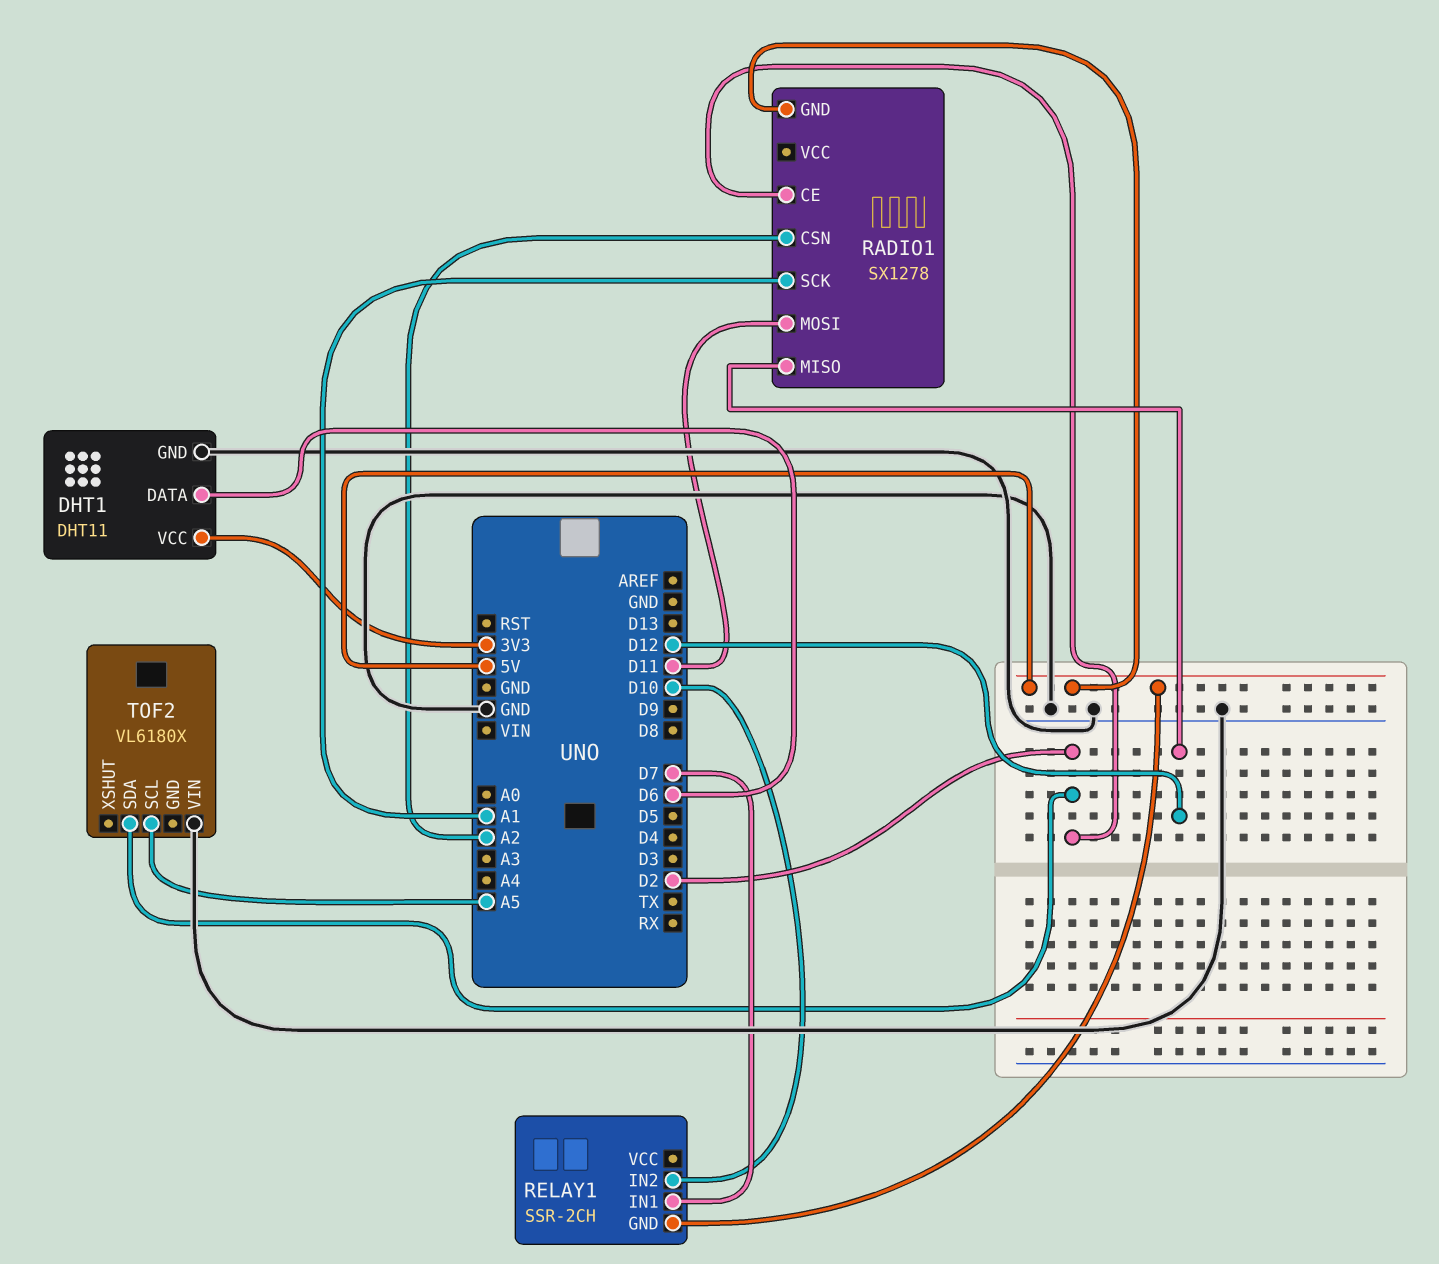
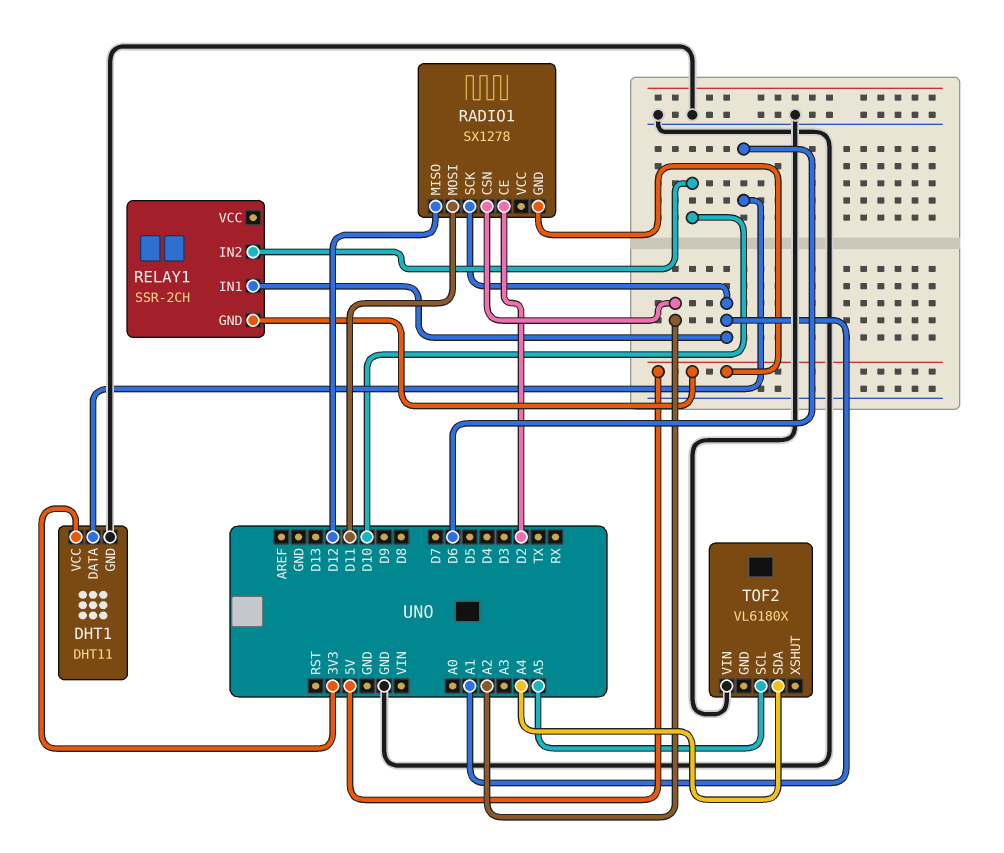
RELAY1 pin IN1: D7 -> A1
TOF2 pin SDA: D2 -> A4

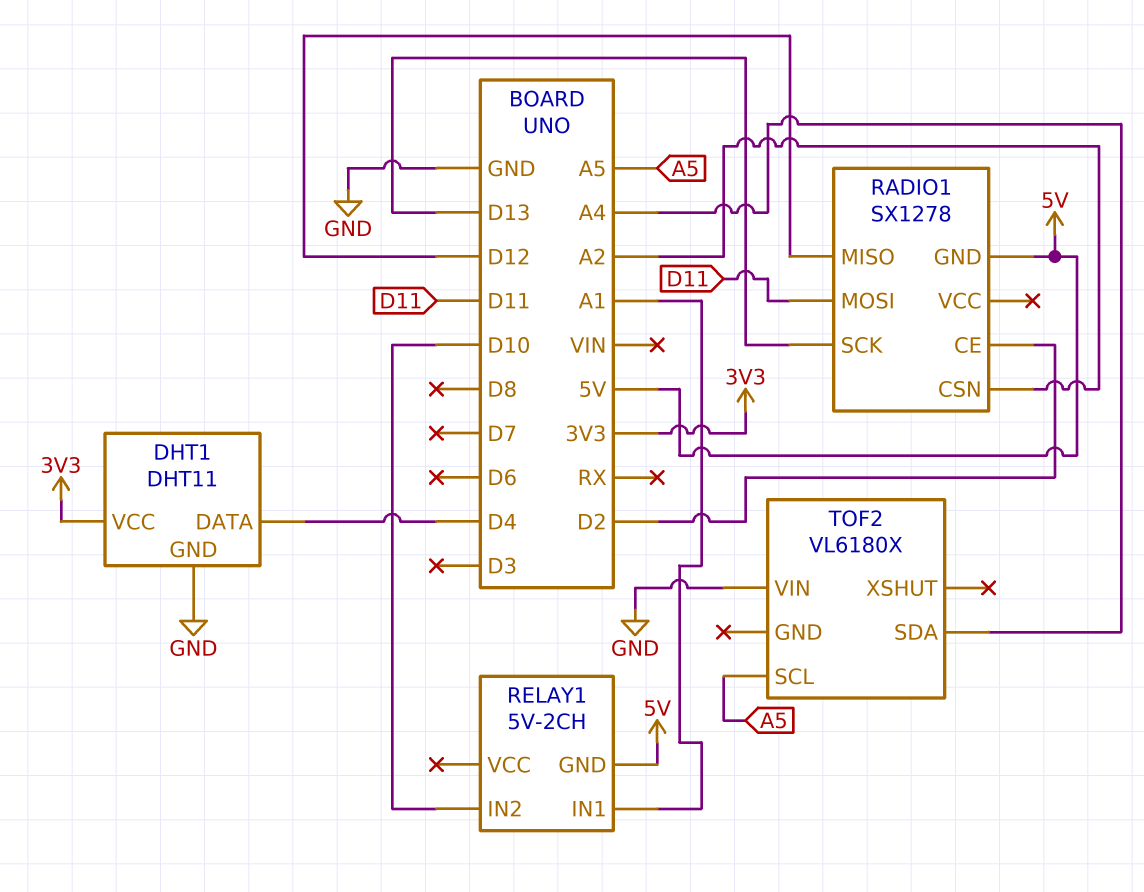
DHT1 pin DATA: D6 -> D4
RADIO1 pin SCK: A1 -> D13
RELAY1: SSR-2CH -> 5V-2CH

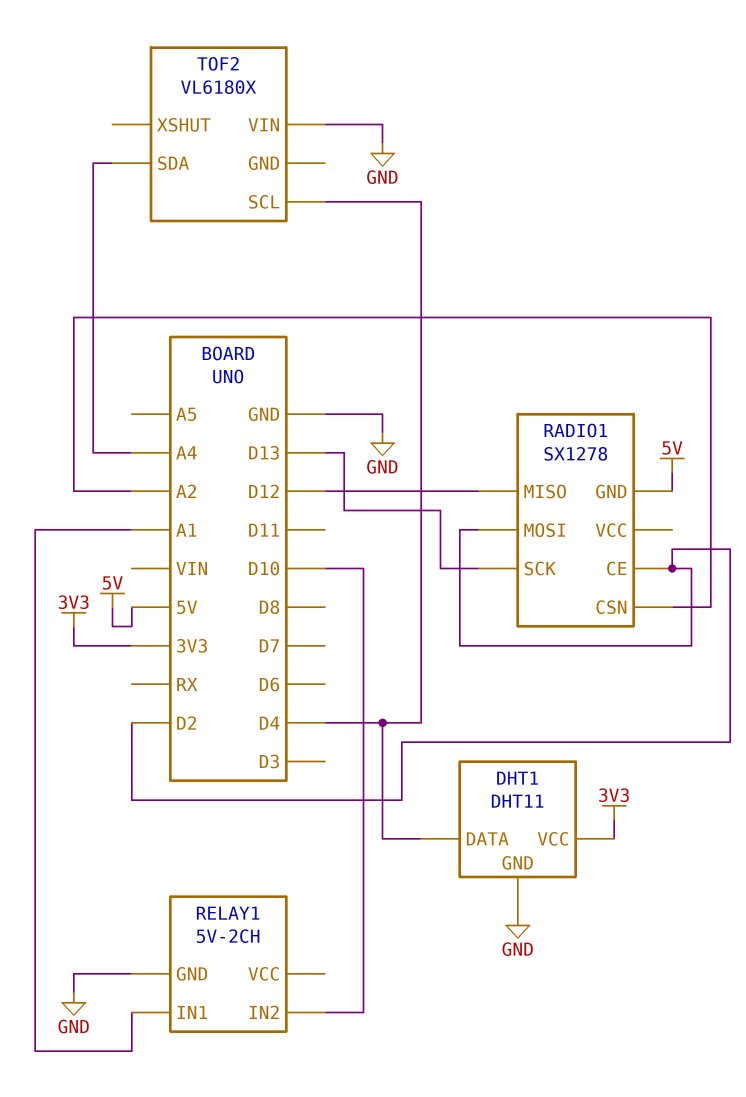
RADIO1 pin MOSI: D11 -> D2
RELAY1 pin GND: 5V -> GND
TOF2 pin SCL: A5 -> D4

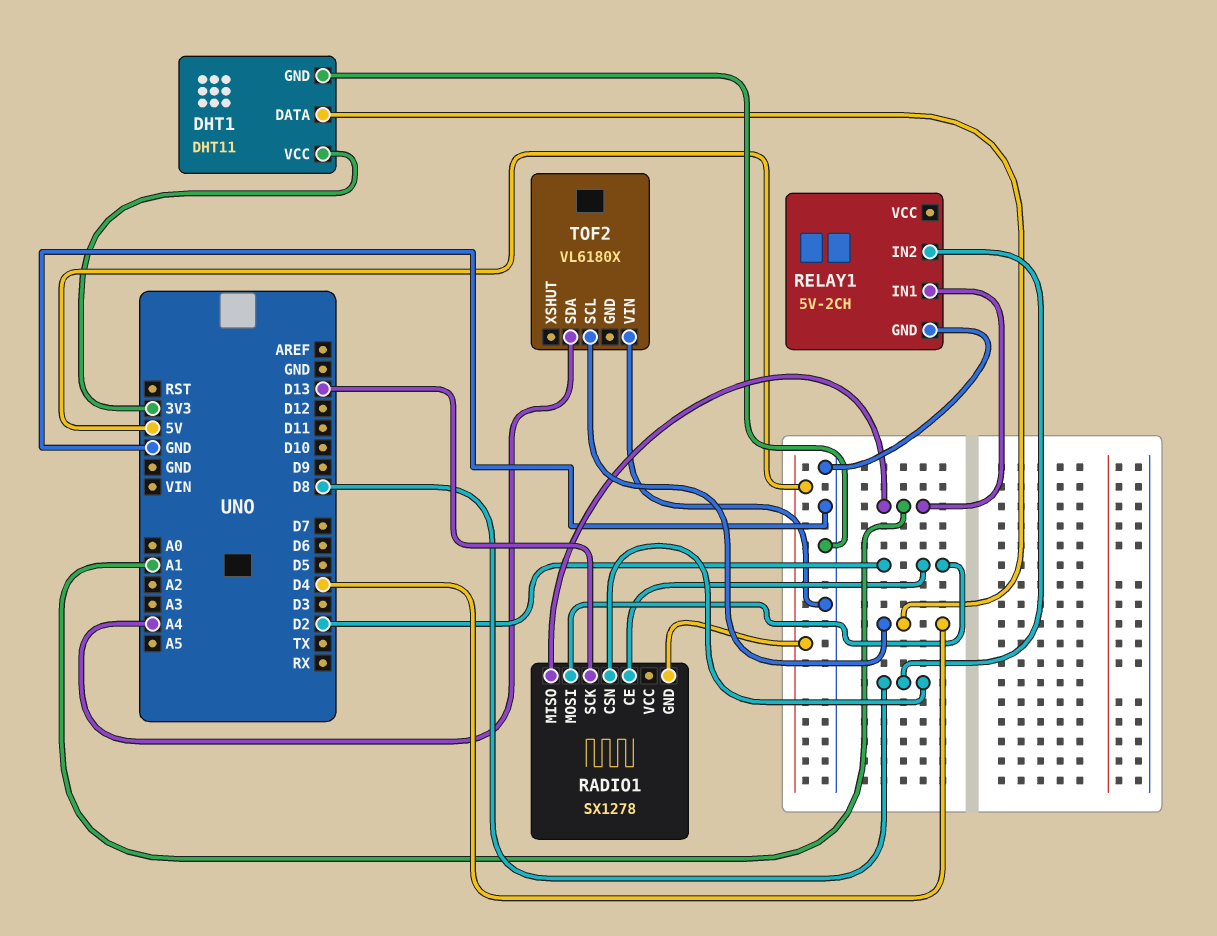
RADIO1 pin CSN: A2 -> D8
RADIO1 pin MISO: D12 -> A1
RELAY1 pin IN2: D10 -> D8

